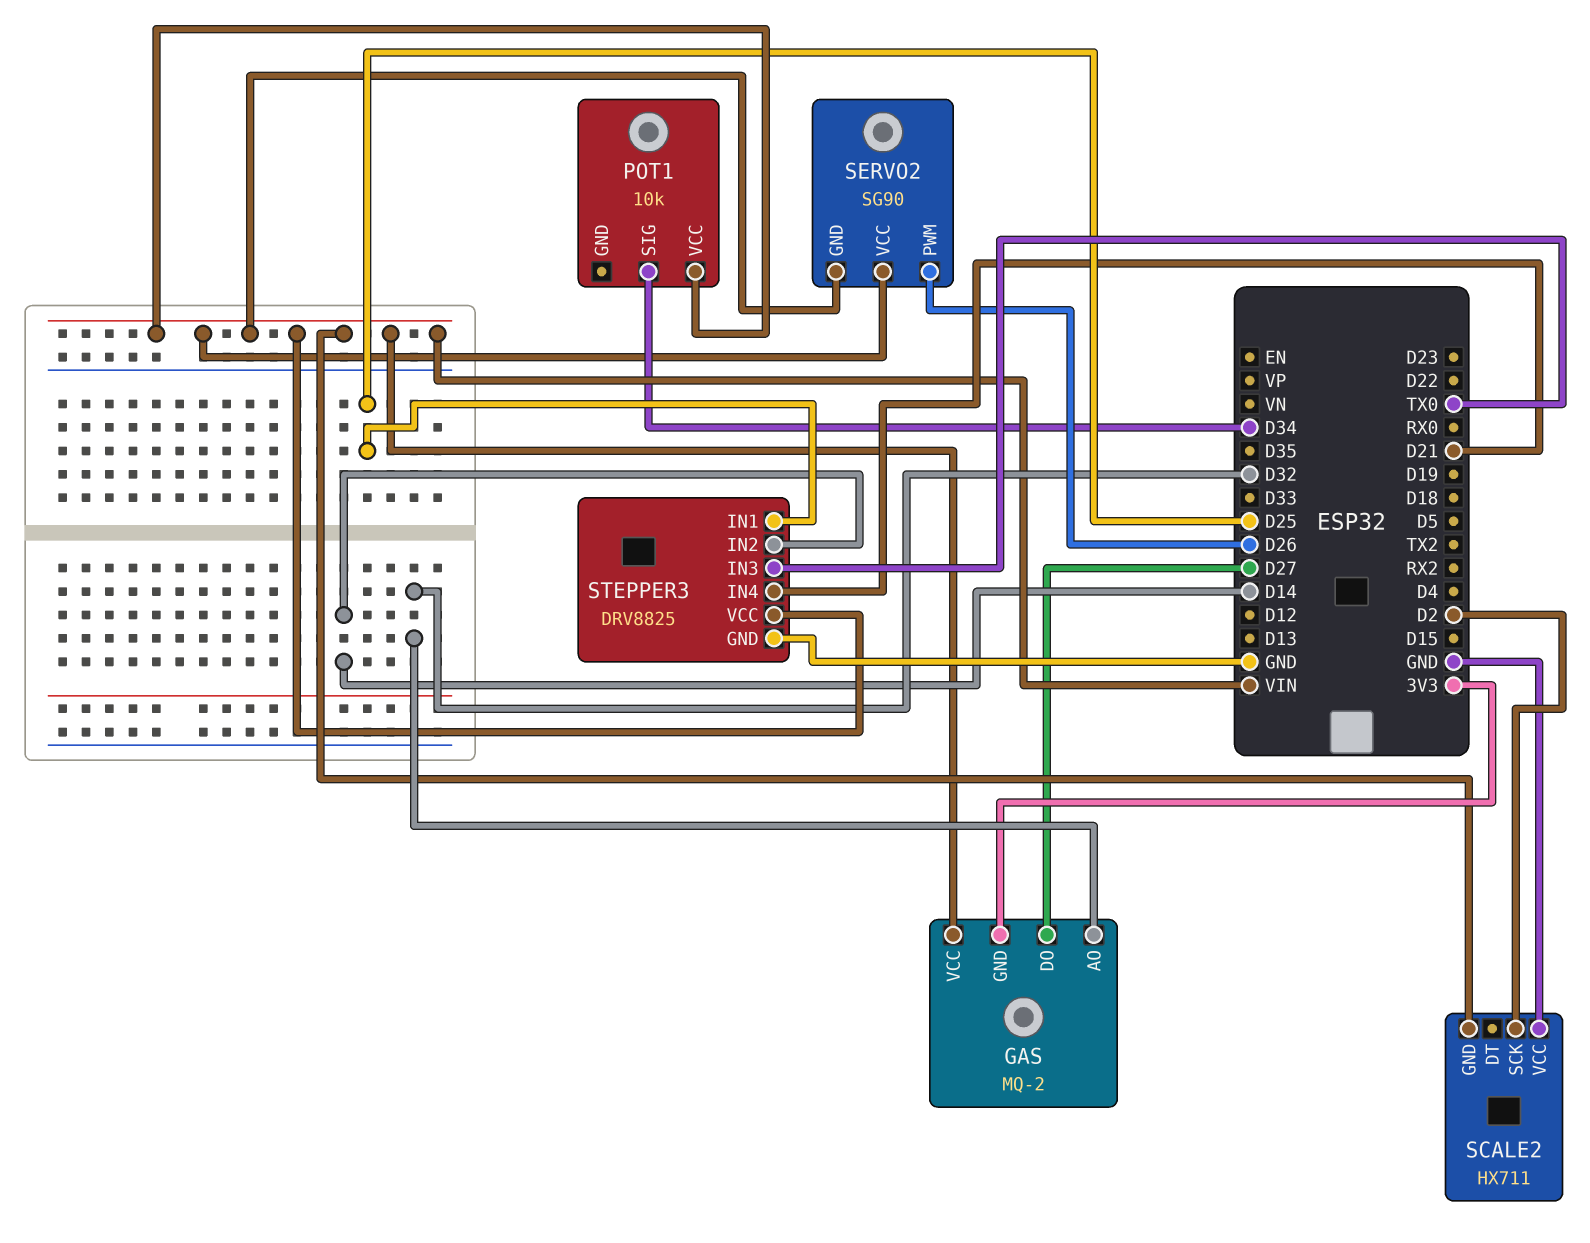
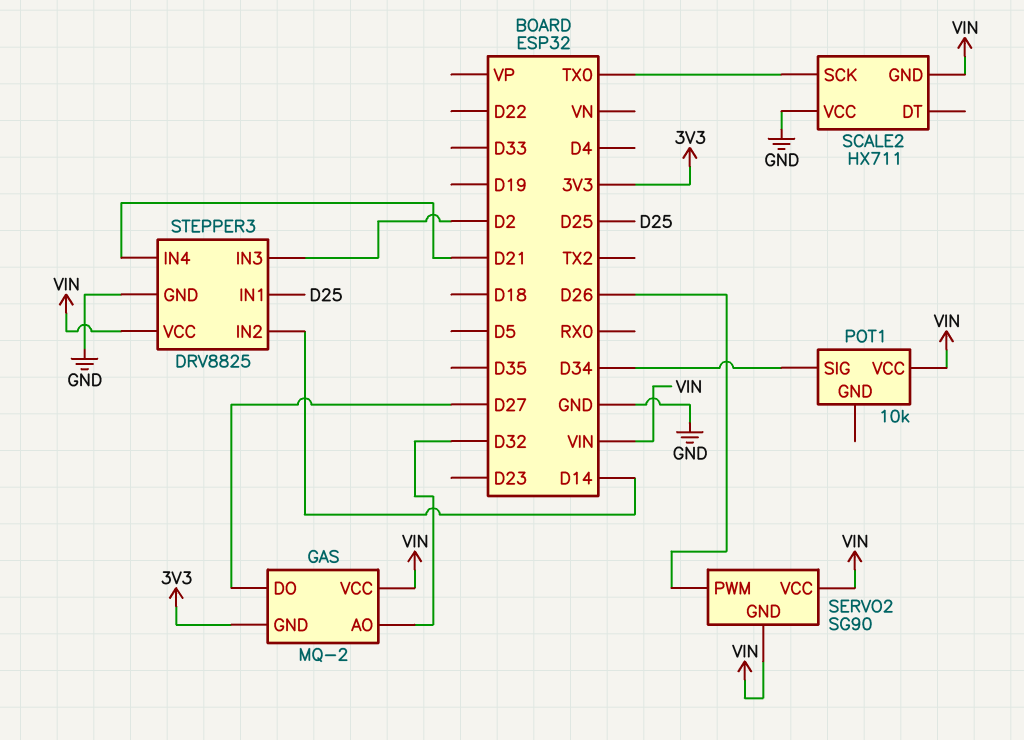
SCALE2 pin SCK: D2 -> TX0
STEPPER3 pin IN3: TX0 -> D2

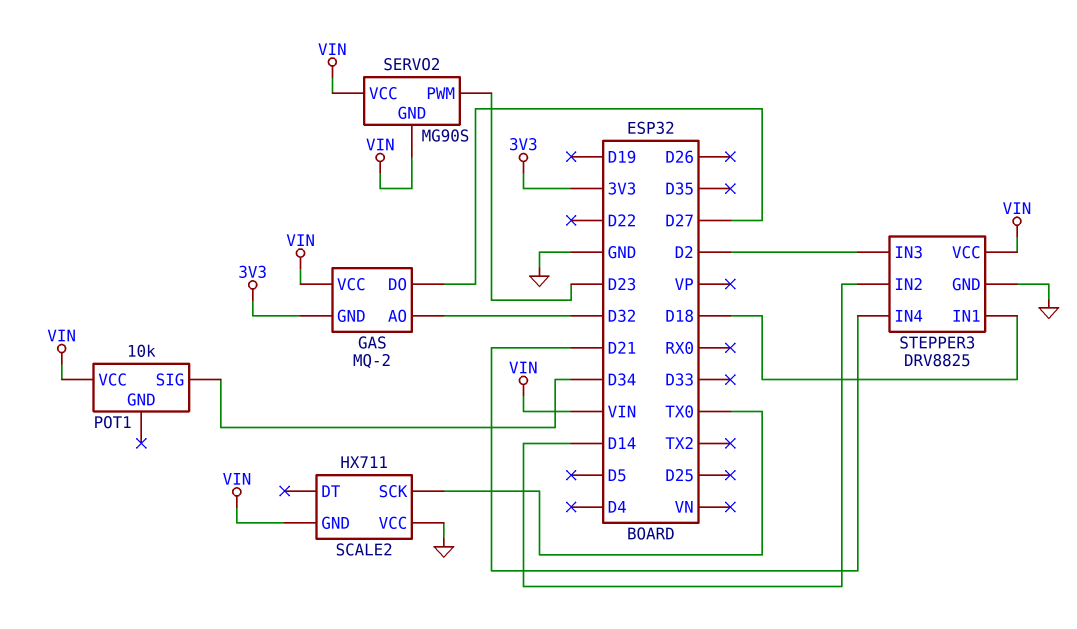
SERVO2: SG90 -> MG90S
SERVO2 pin PWM: D26 -> D23
STEPPER3 pin IN1: D25 -> D18

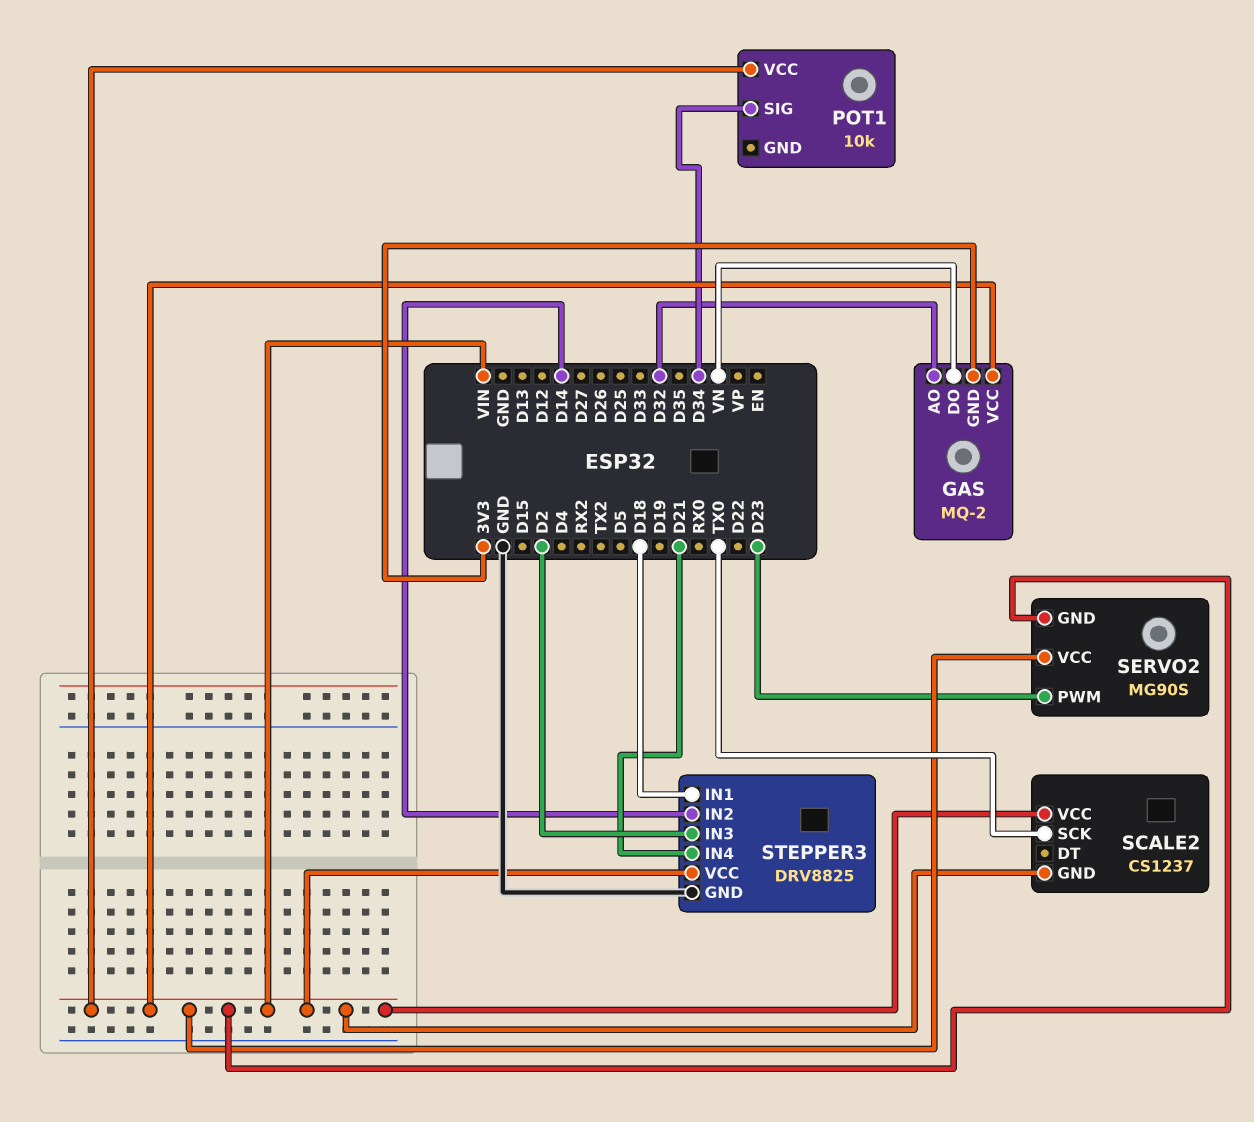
GAS pin DO: D27 -> VN
SCALE2: HX711 -> CS1237
SCALE2 pin VCC: GND -> VIN

